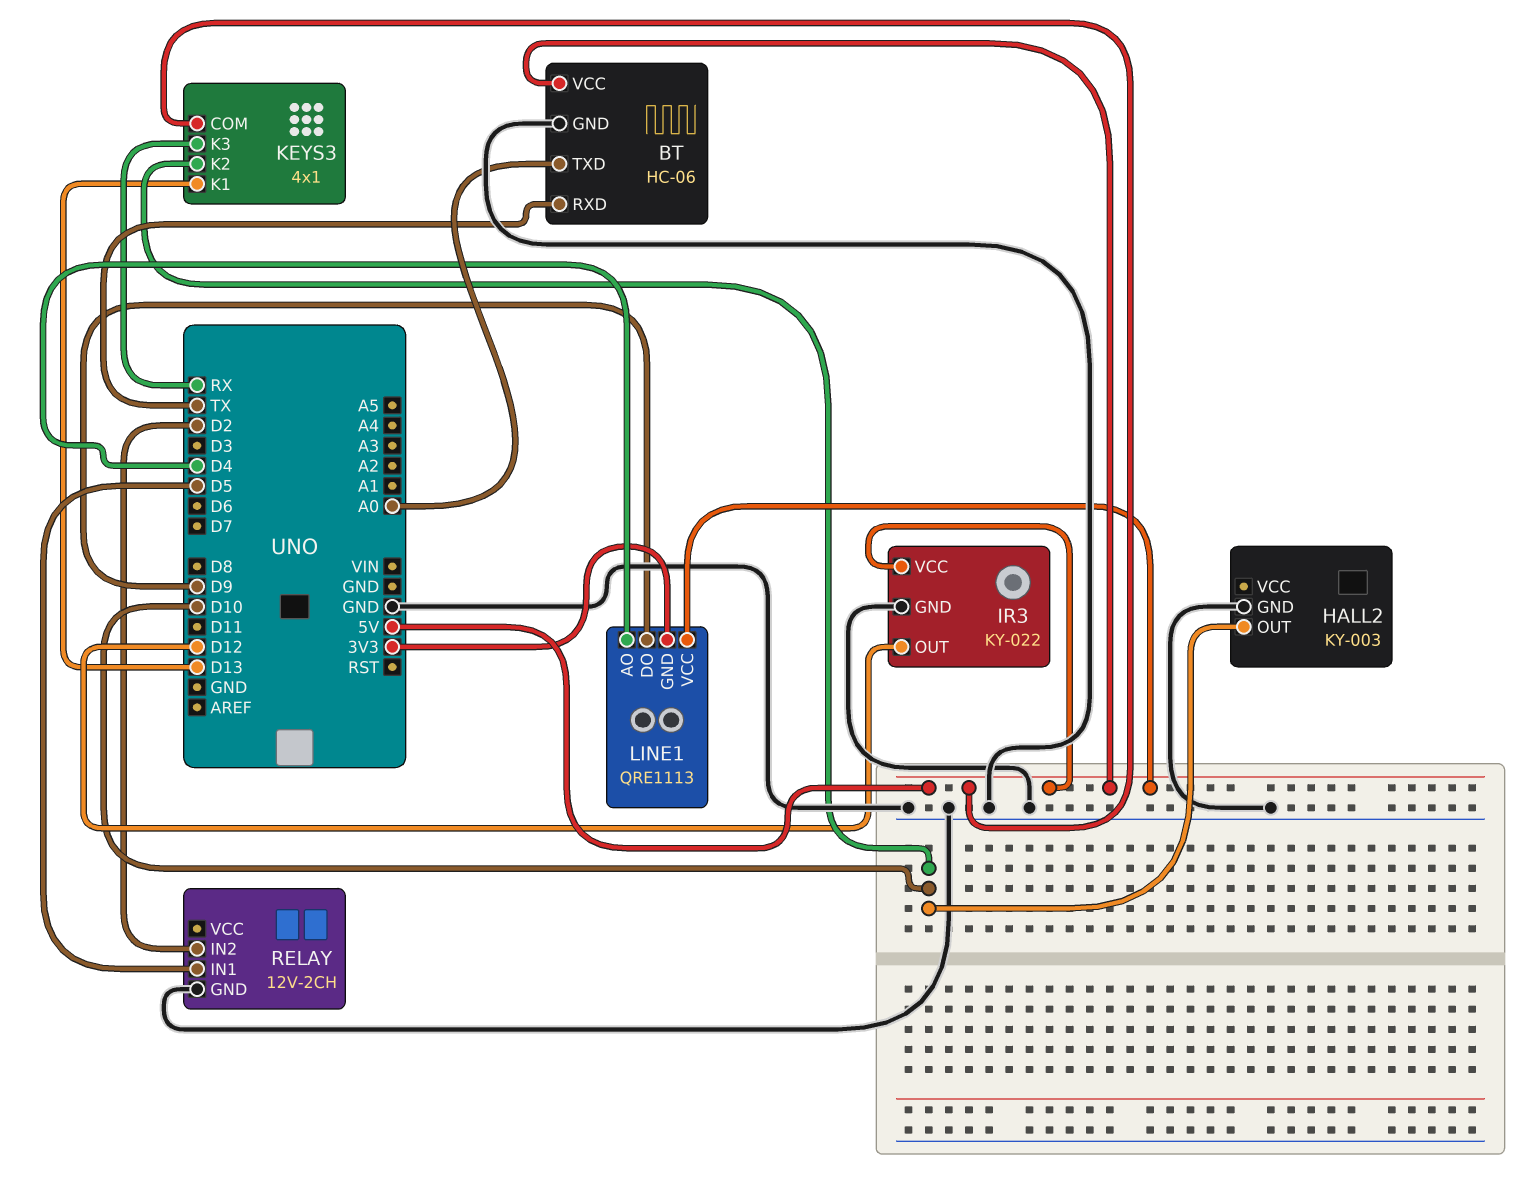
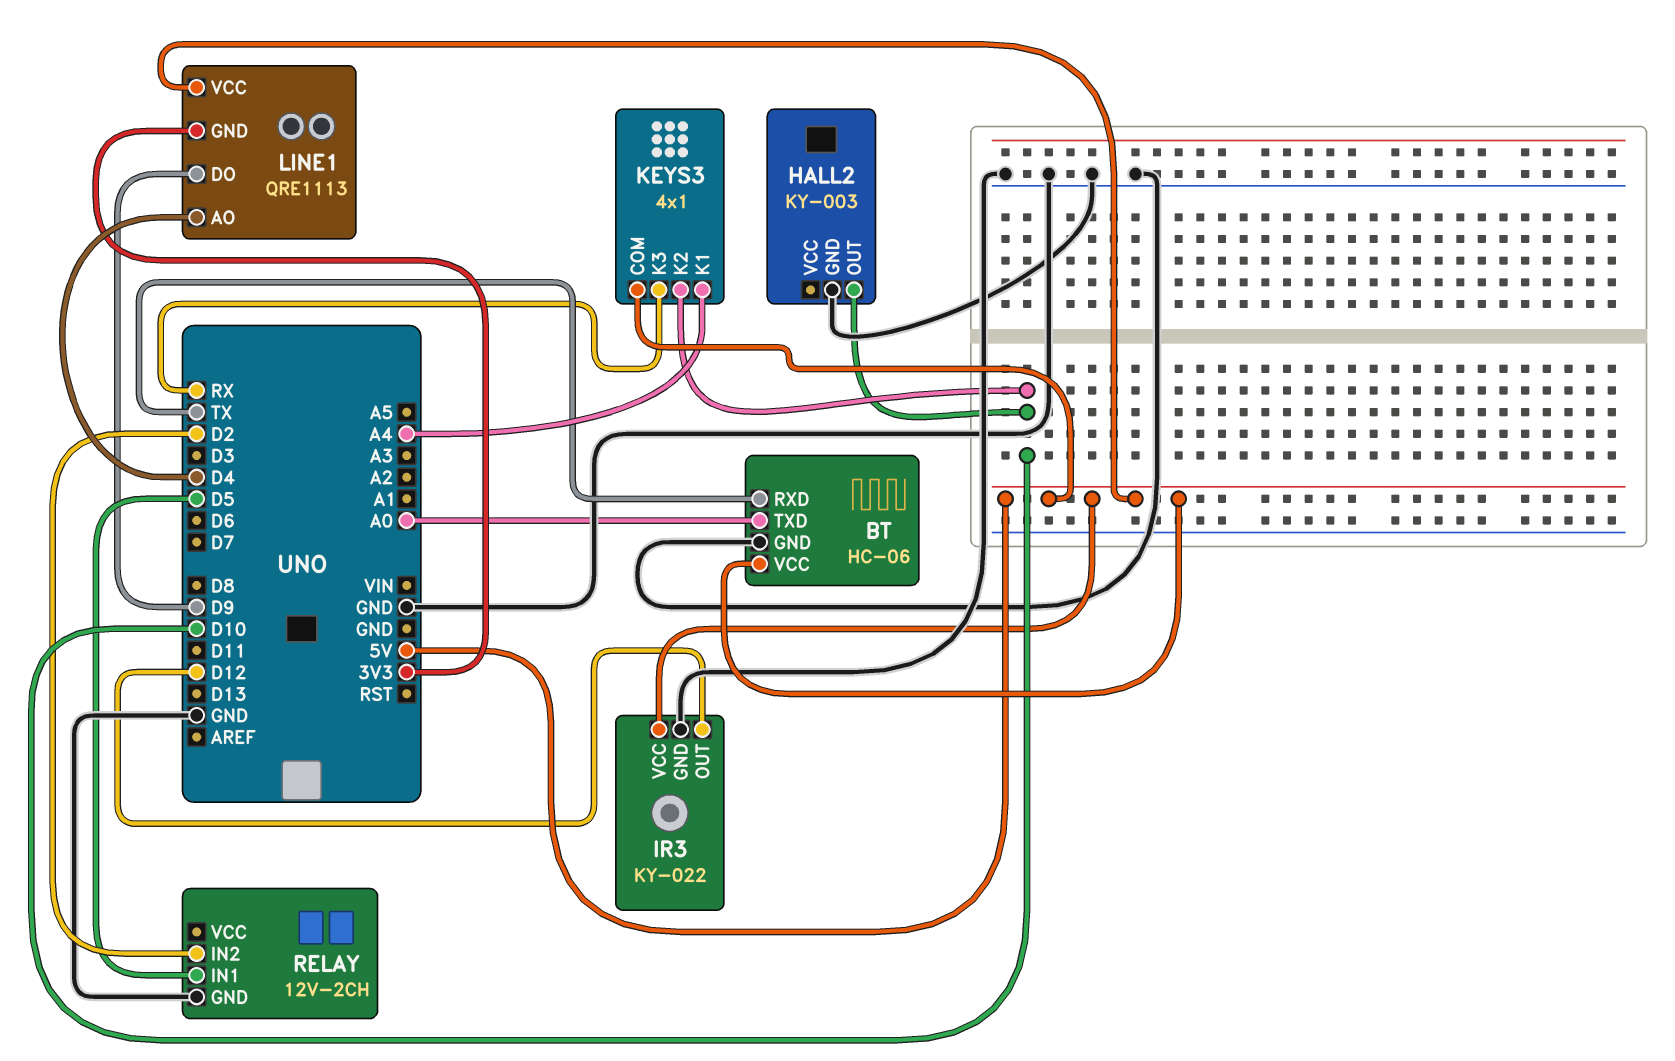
KEYS3 pin K1: D13 -> A4

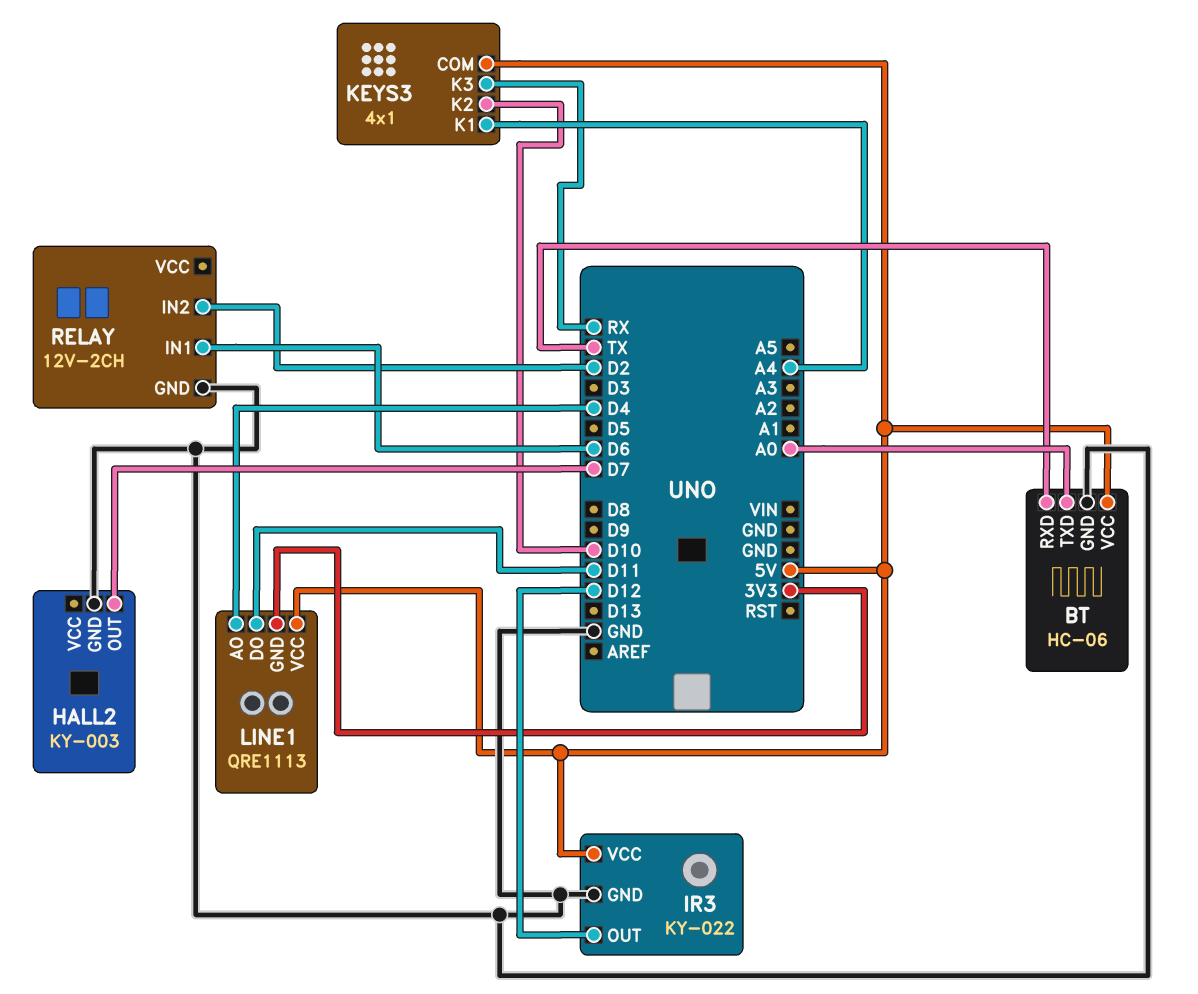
HALL2 pin OUT: D10 -> D7
LINE1 pin DO: D9 -> D11
RELAY pin IN1: D5 -> D6

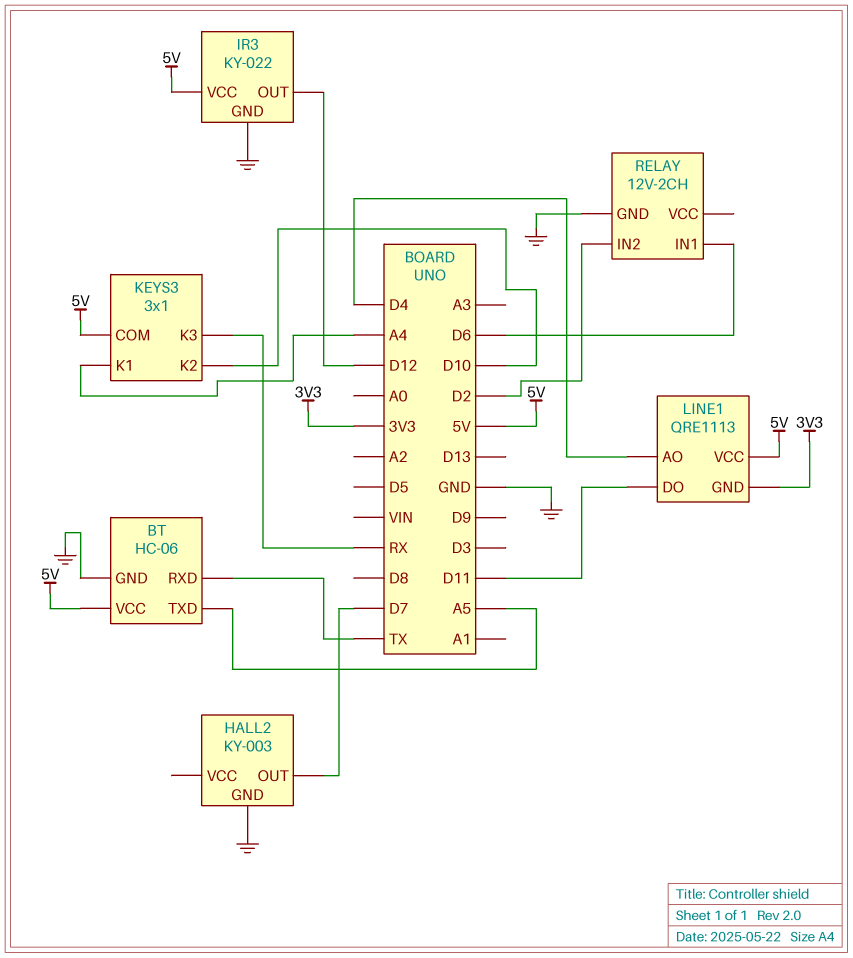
BT pin TXD: A0 -> A5
KEYS3: 4x1 -> 3x1

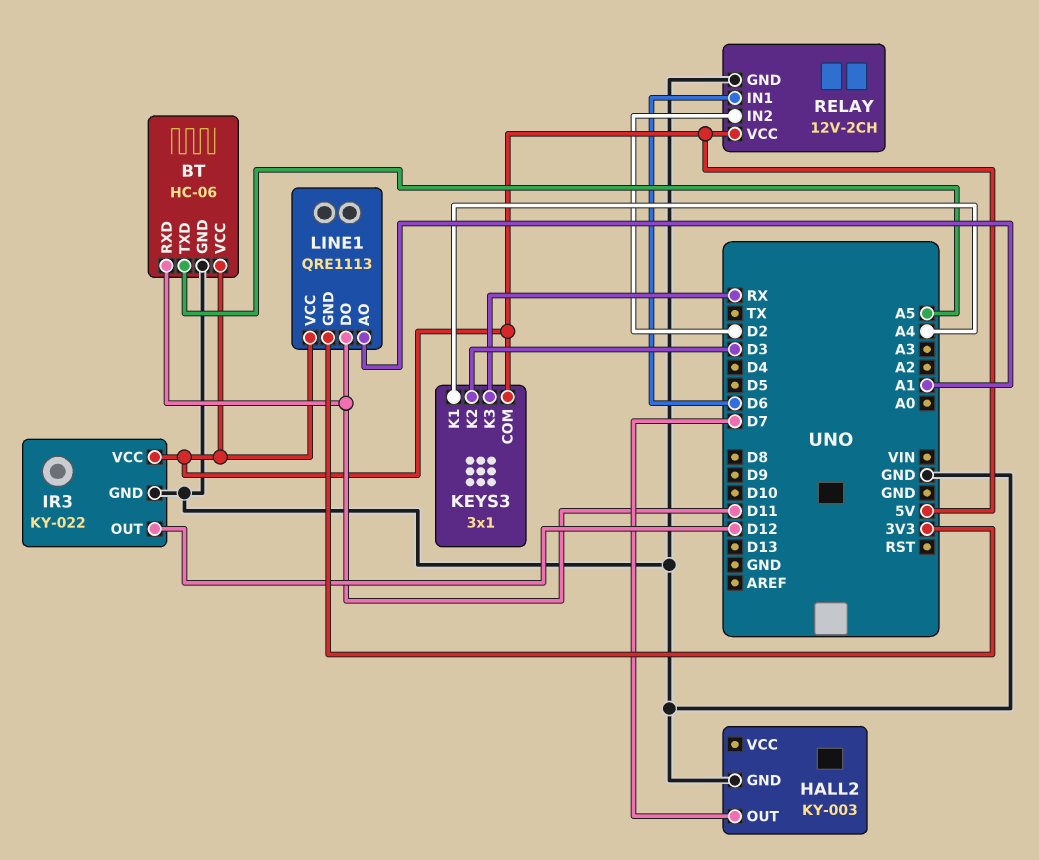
BT pin RXD: TX -> D11
KEYS3 pin K2: D10 -> D3
LINE1 pin AO: D4 -> A1
RELAY pin VCC: none -> 5V

